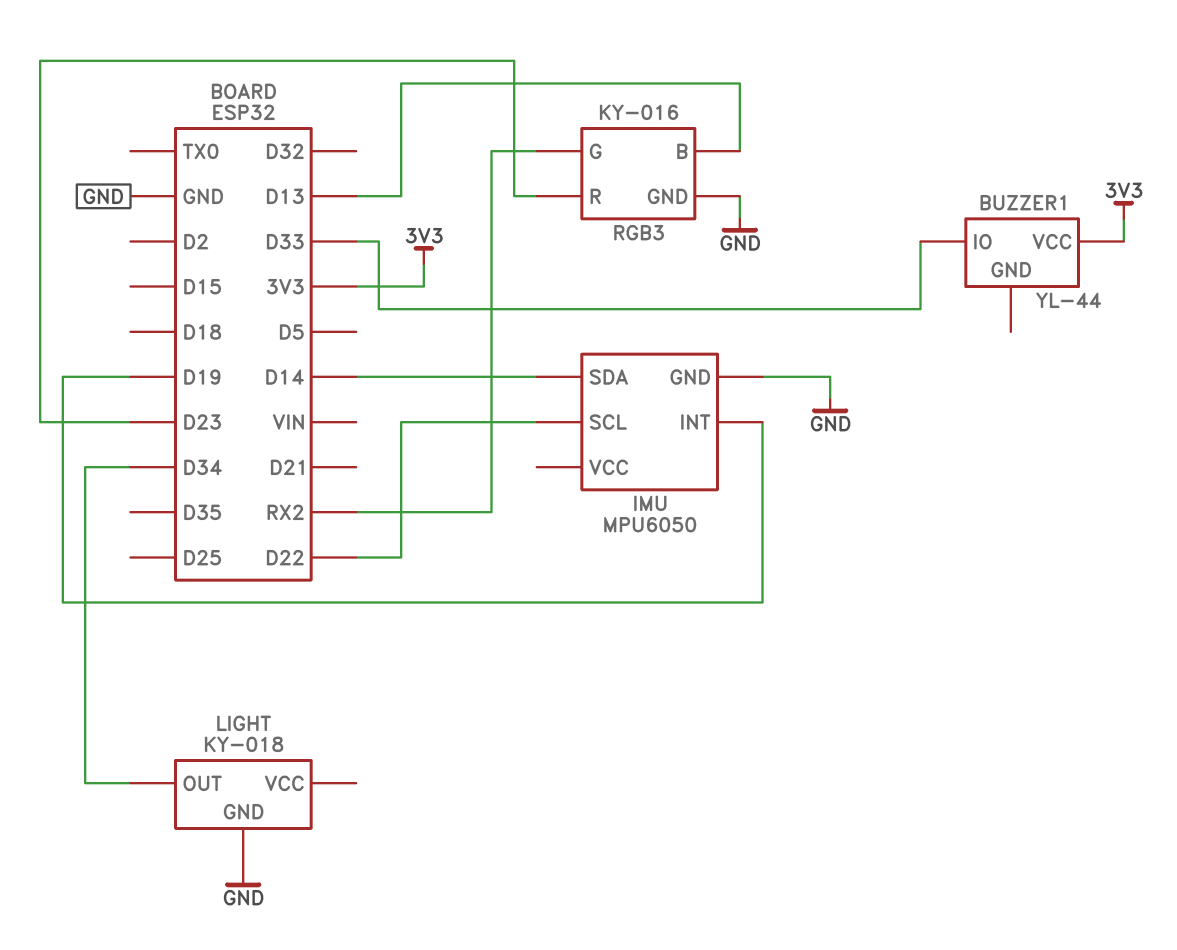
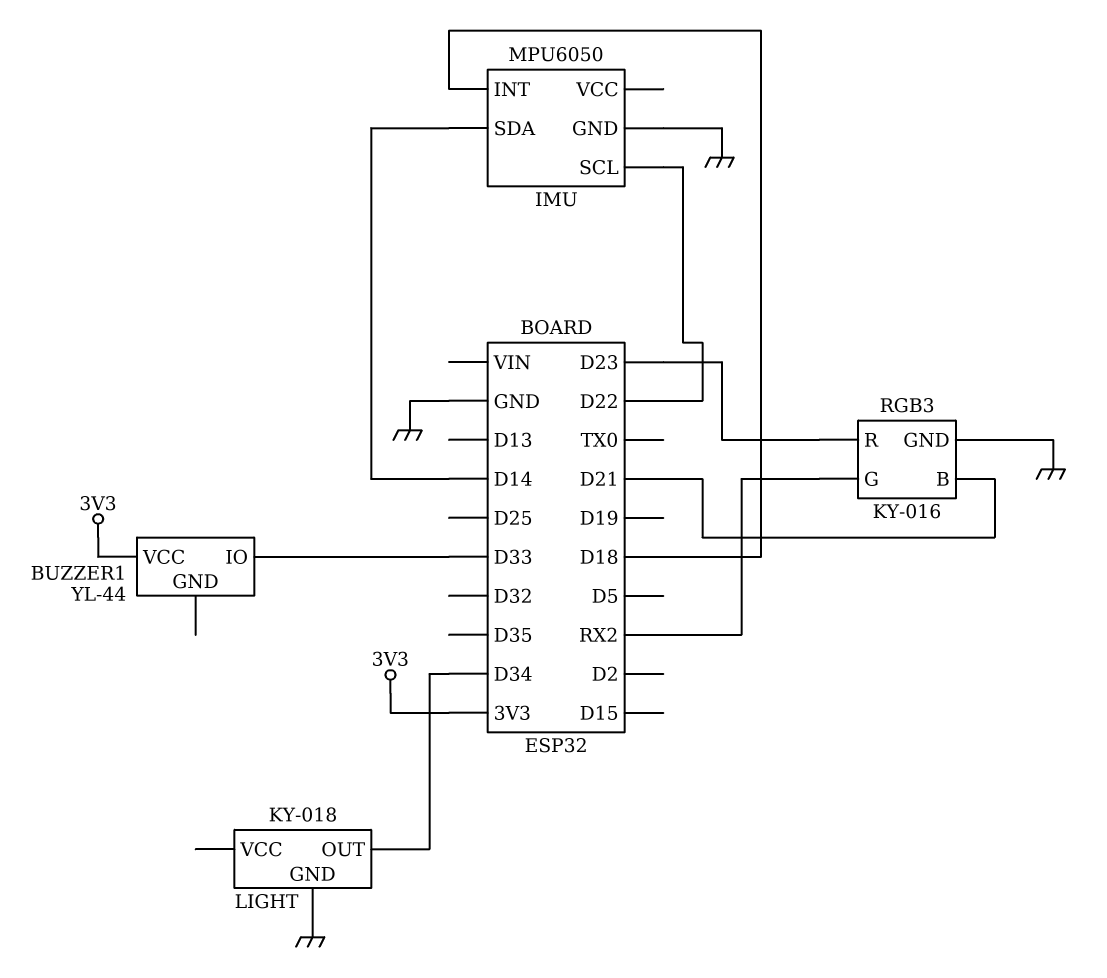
IMU pin INT: D19 -> D18
RGB3 pin B: D13 -> D21

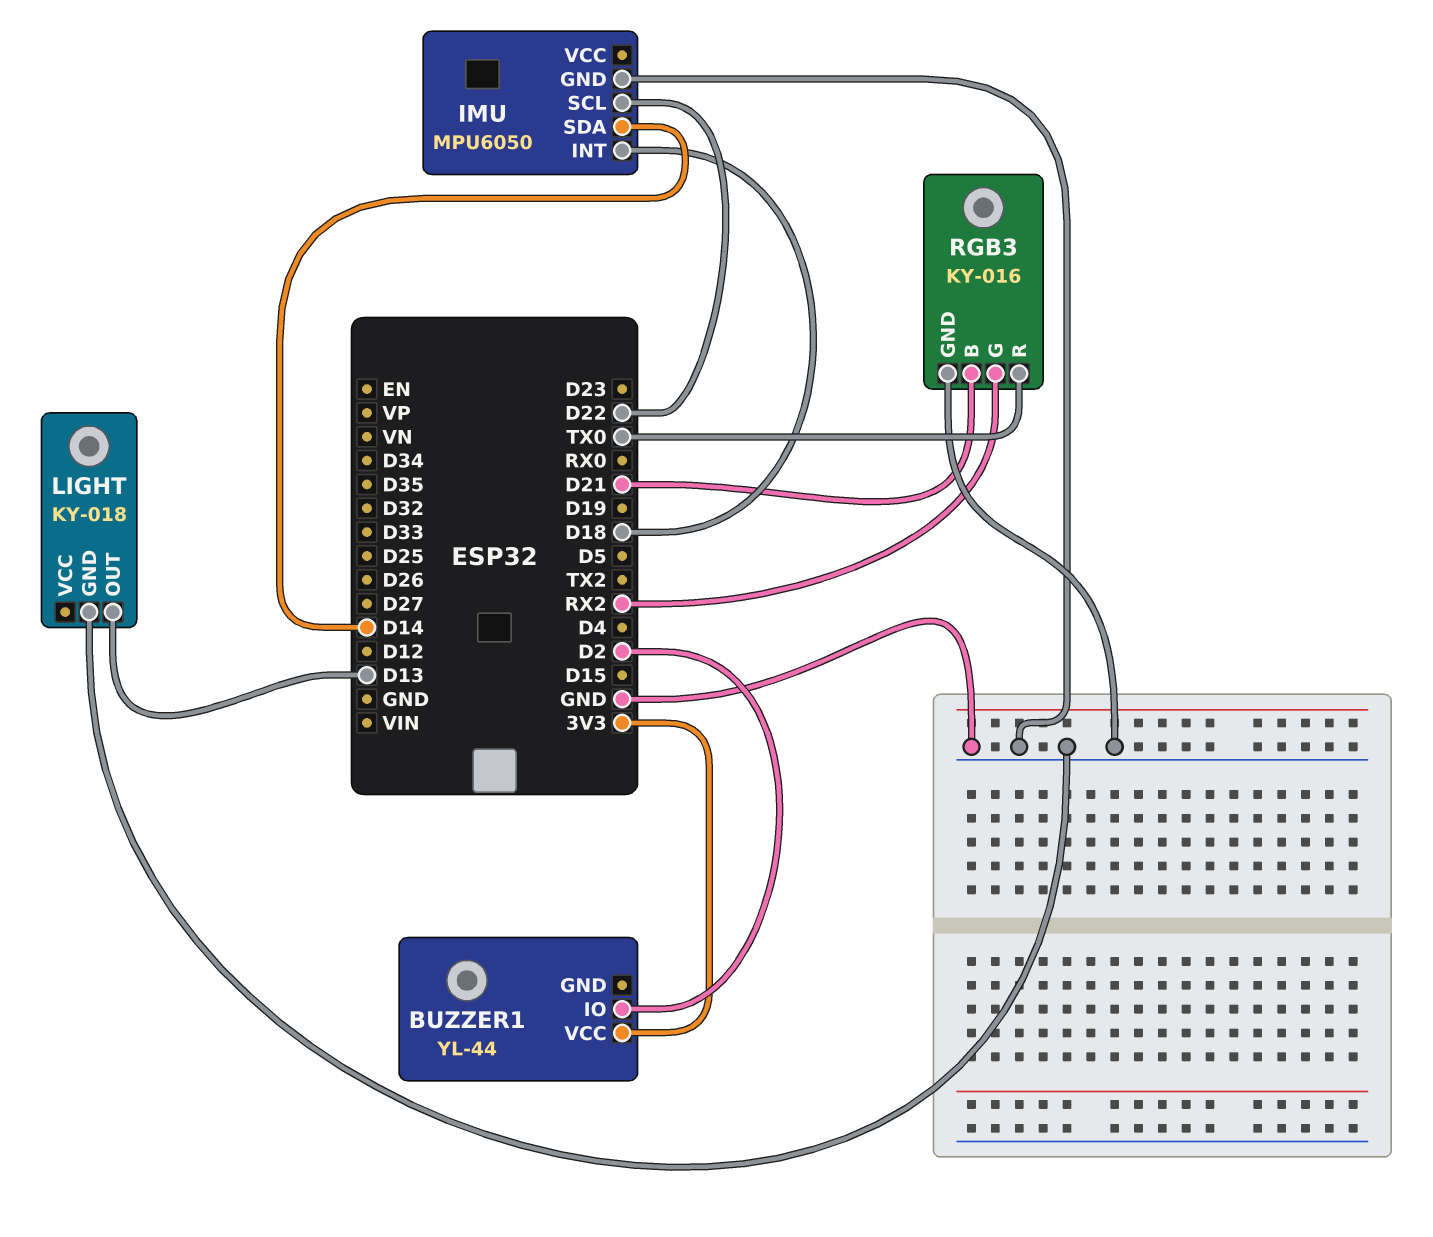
BUZZER1 pin IO: D33 -> D2
LIGHT pin OUT: D34 -> D13
RGB3 pin R: D23 -> TX0

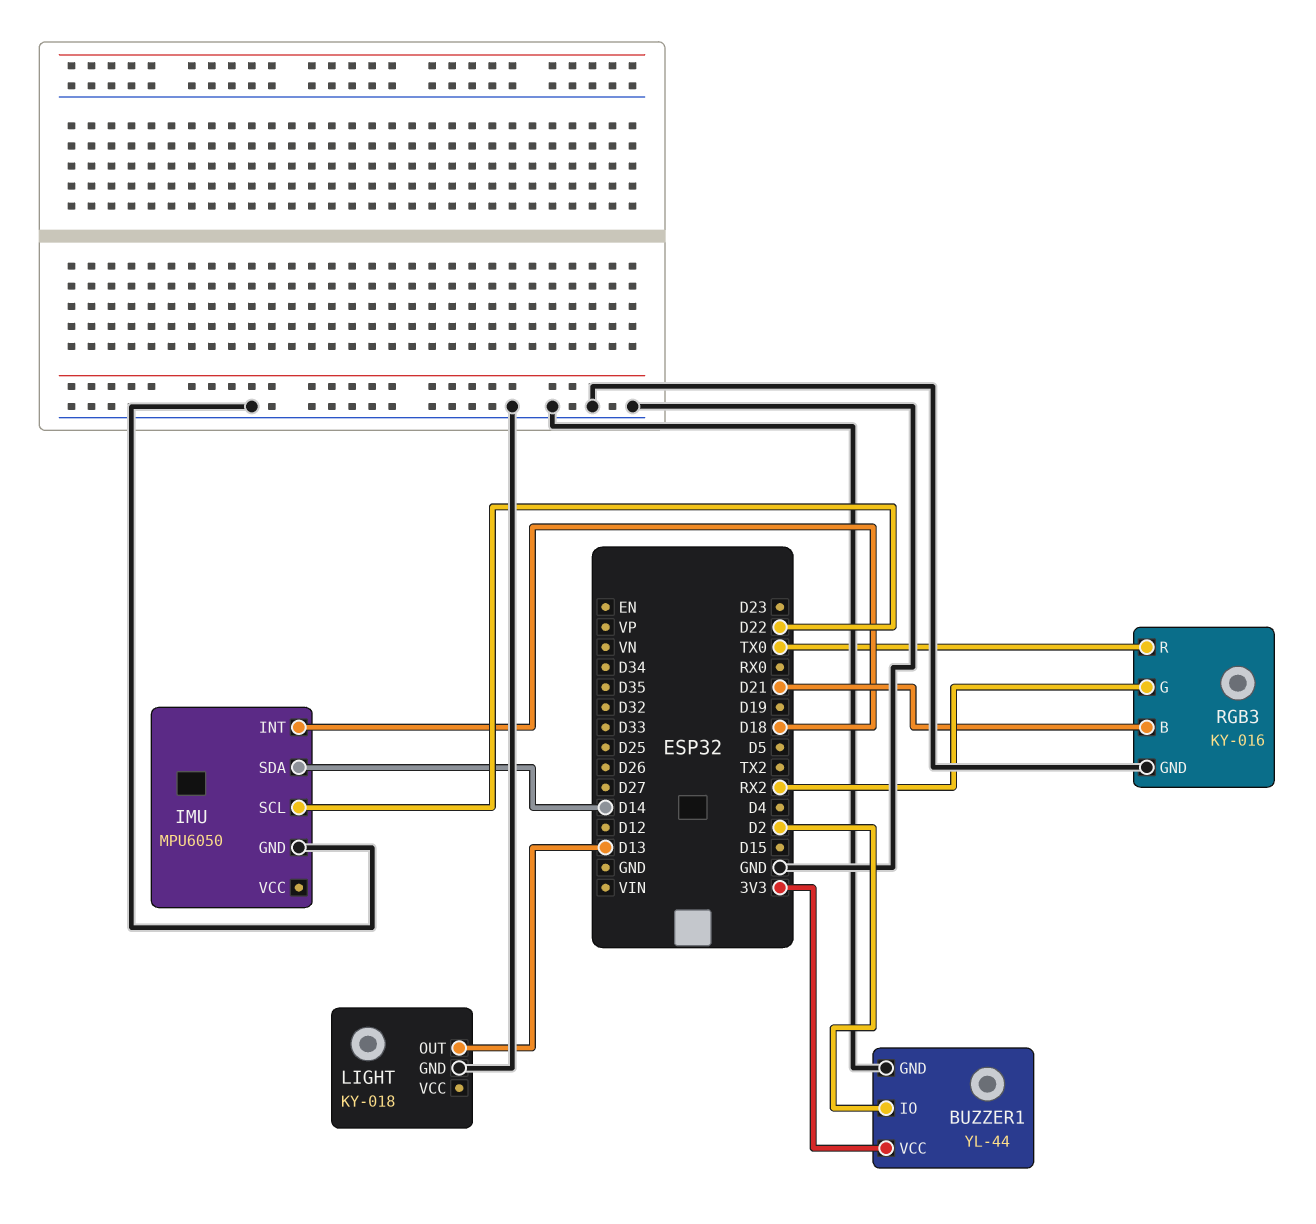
BUZZER1 pin GND: none -> GND

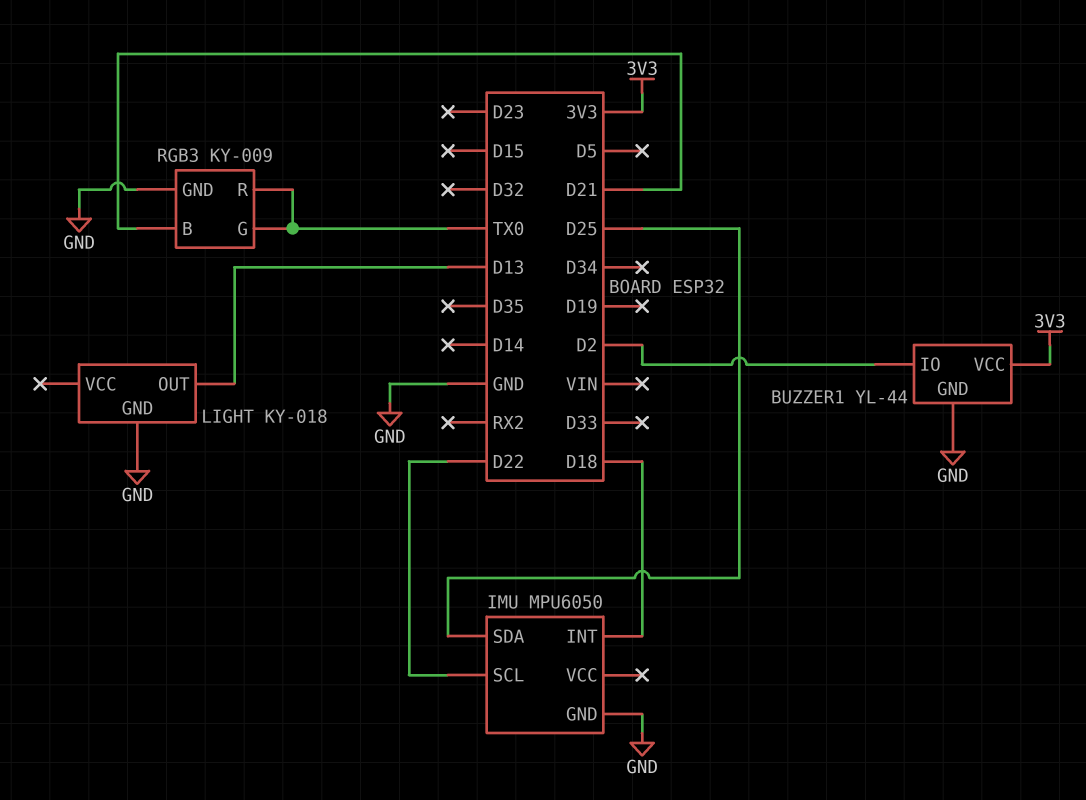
IMU pin SDA: D14 -> D25
RGB3: KY-016 -> KY-009
RGB3 pin G: RX2 -> TX0

